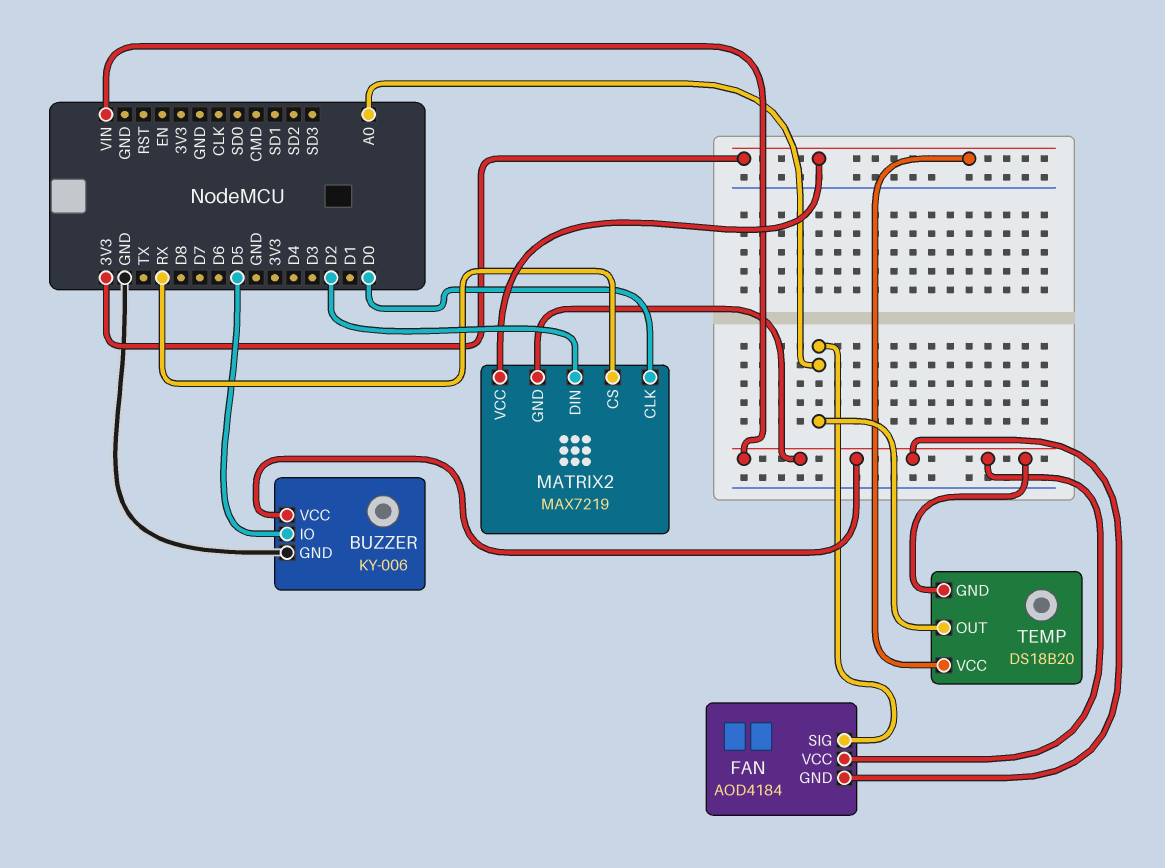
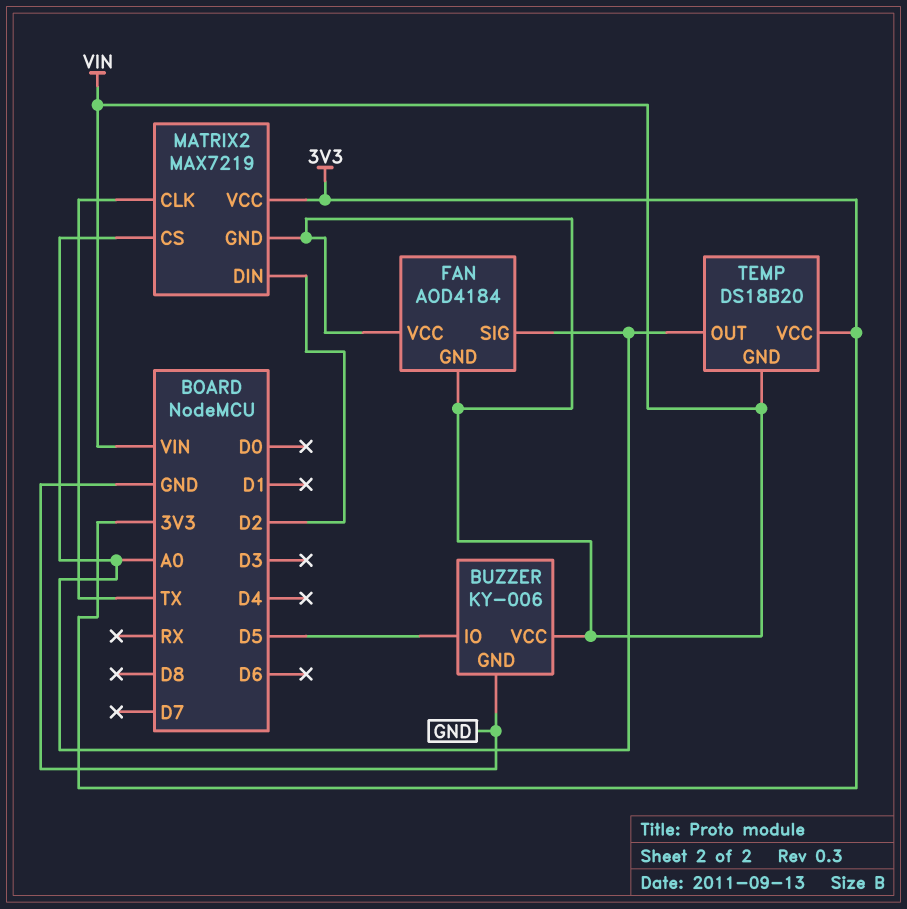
MATRIX2 pin CLK: D0 -> TX
MATRIX2 pin CS: RX -> A0

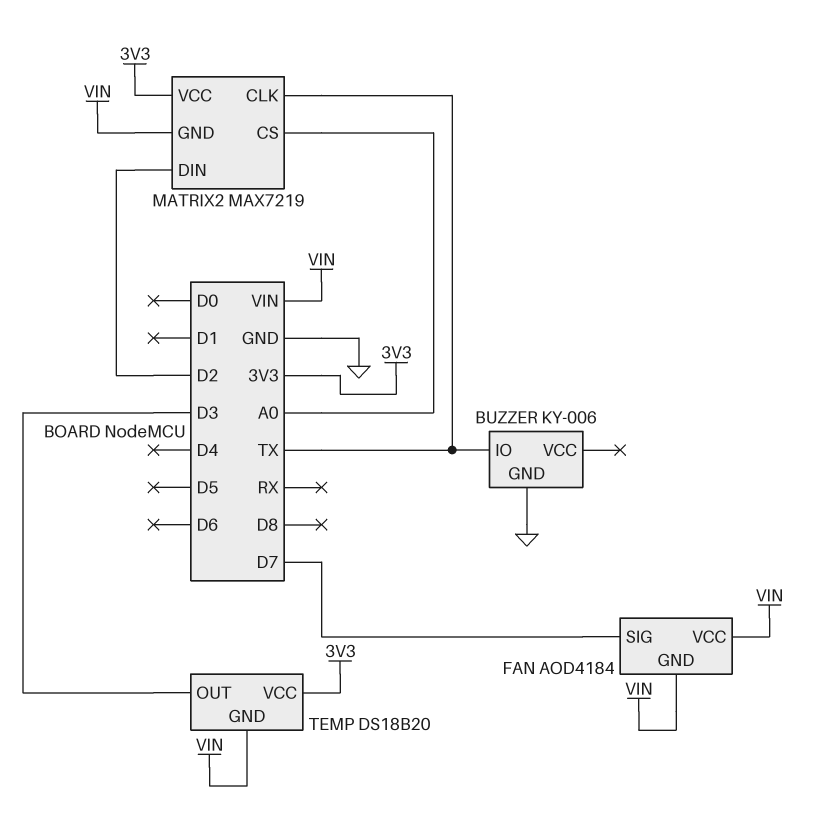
BUZZER pin IO: D5 -> TX
BUZZER pin VCC: VIN -> none
FAN pin SIG: A0 -> D7
TEMP pin OUT: A0 -> D3

